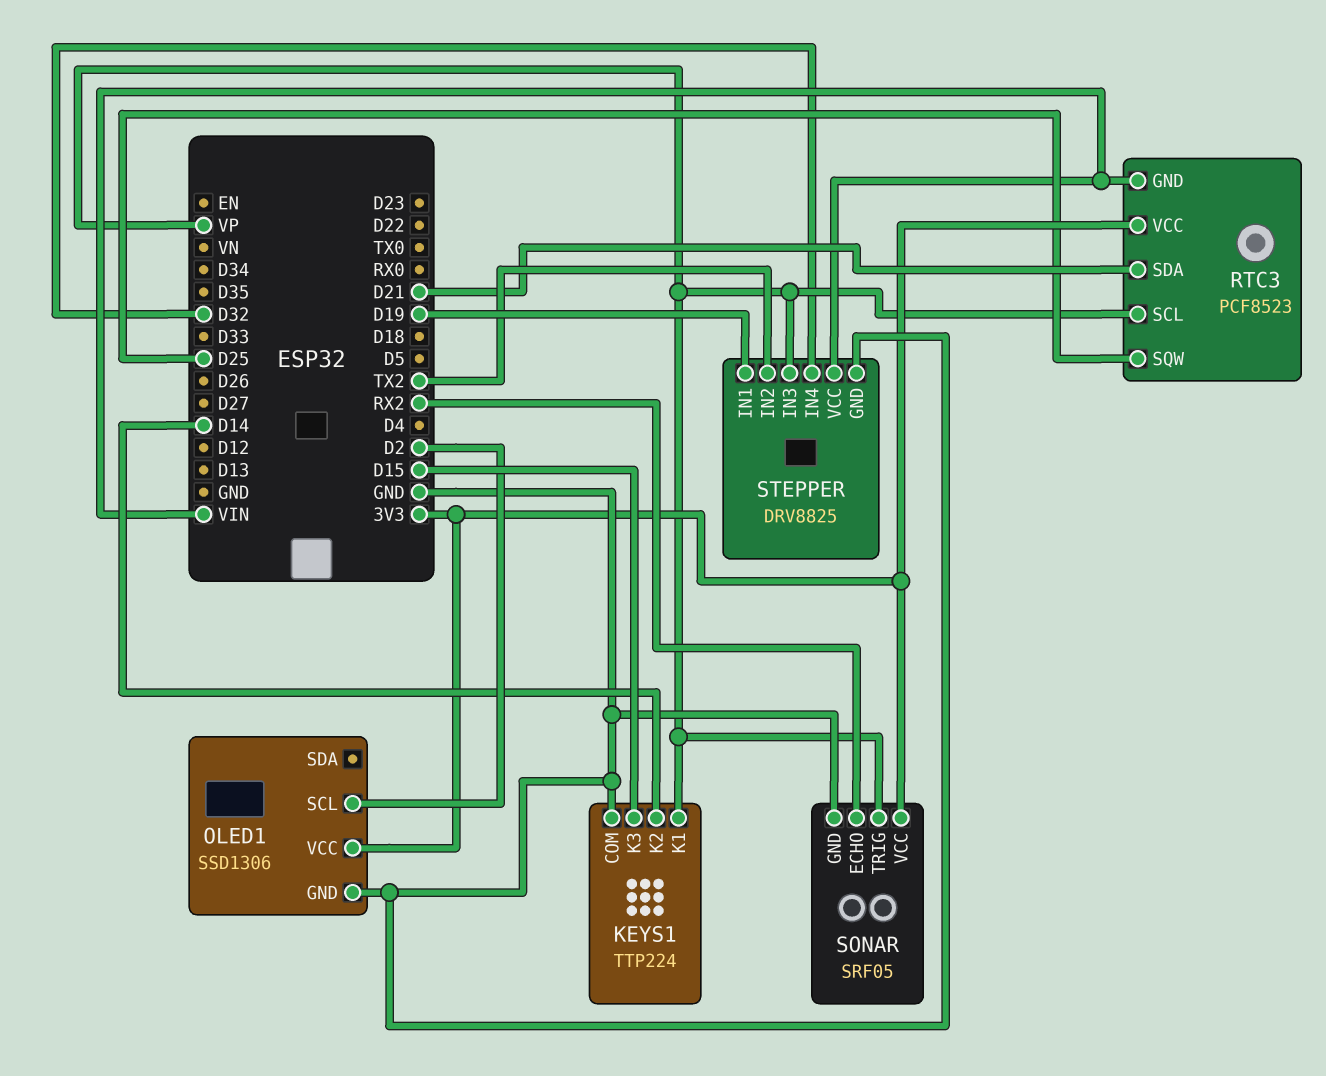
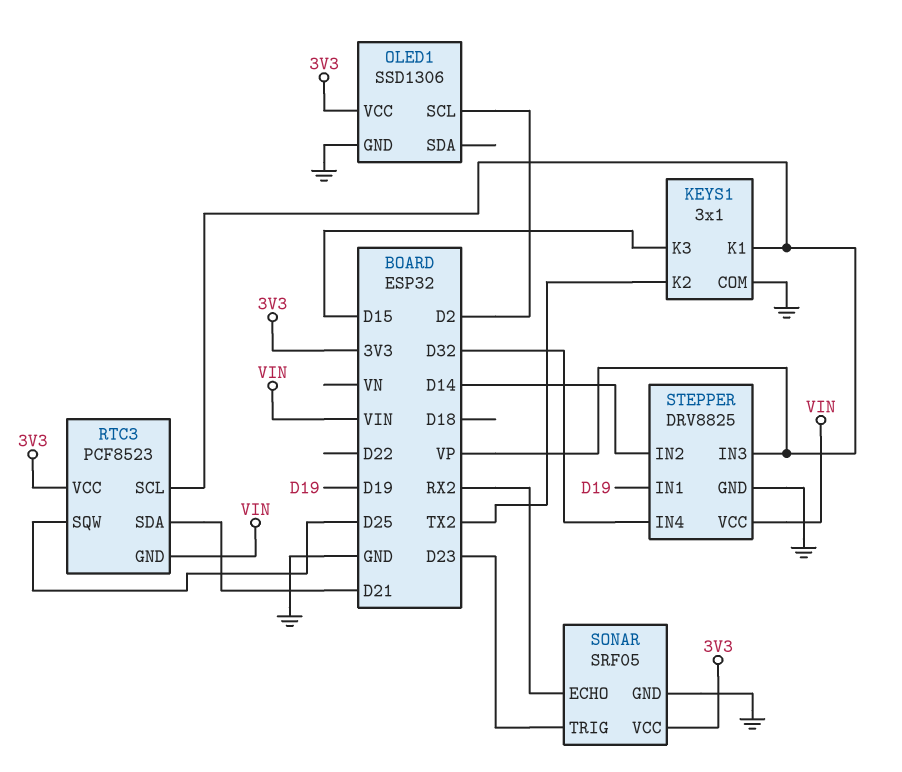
KEYS1: TTP224 -> 3x1
KEYS1 pin K2: D14 -> TX2
SONAR pin TRIG: VP -> D23
STEPPER pin IN2: TX2 -> D14

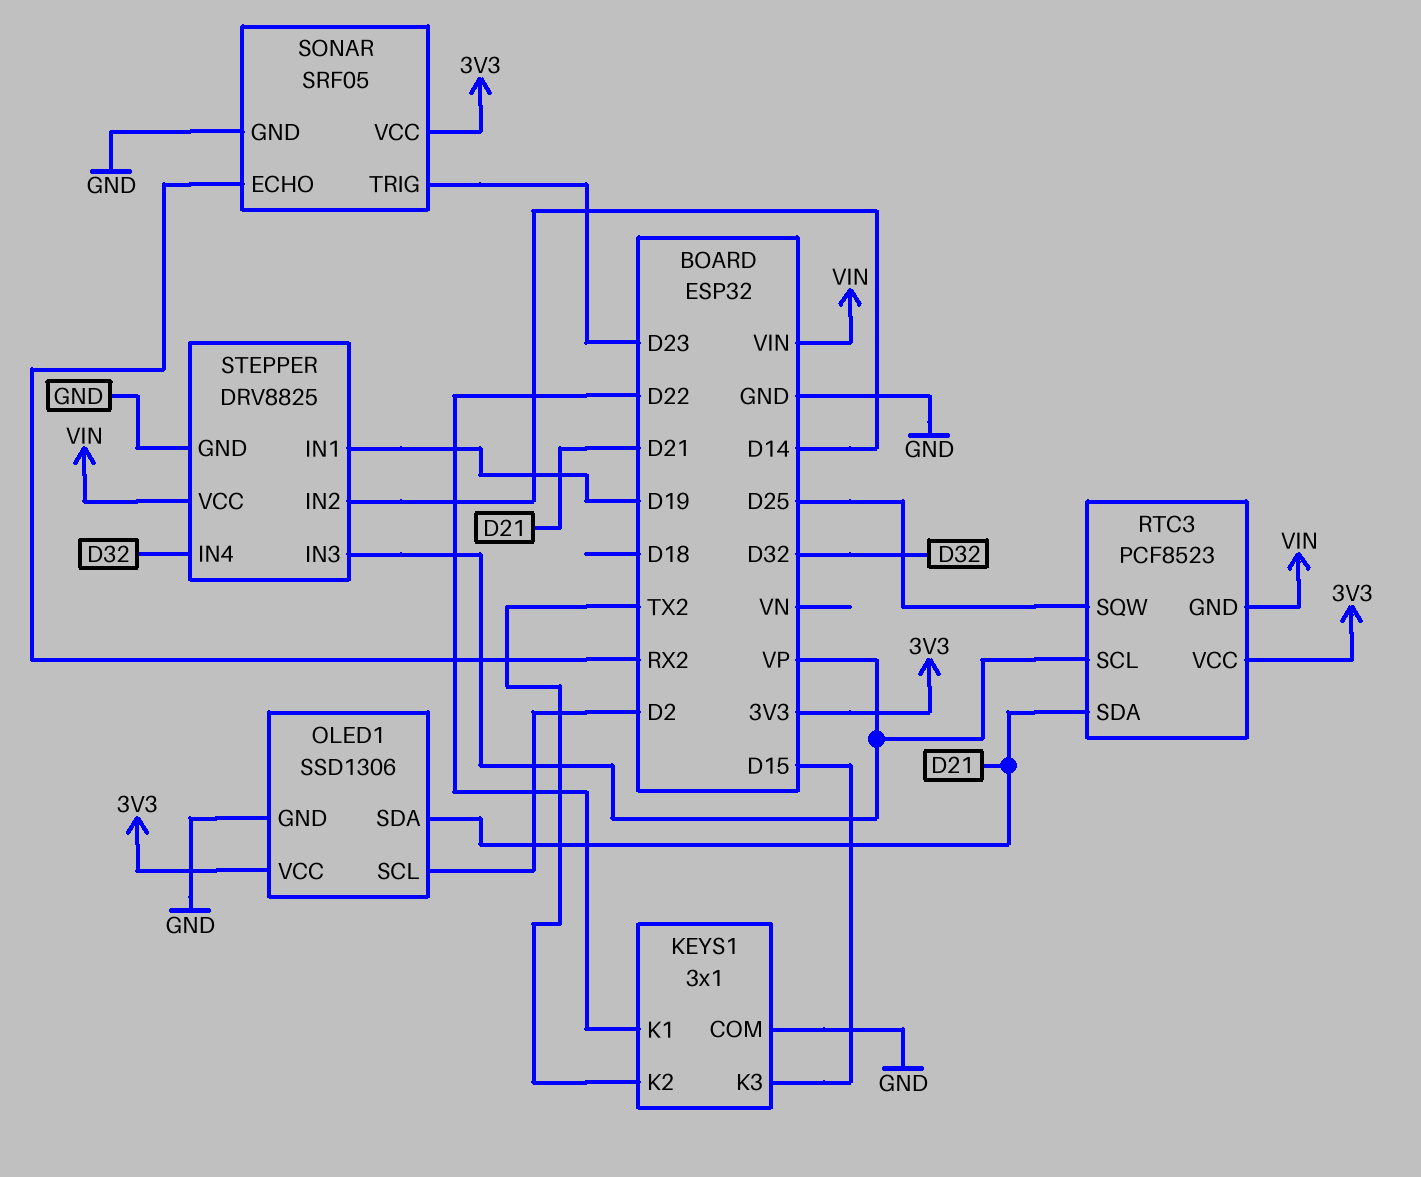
KEYS1 pin K1: VP -> D22
OLED1 pin SDA: none -> D21

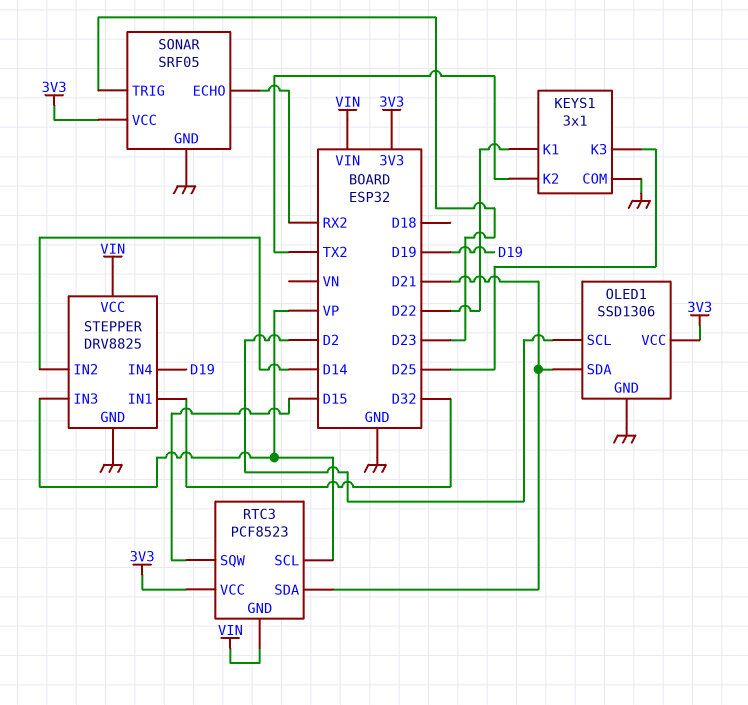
KEYS1 pin K3: D15 -> D25
RTC3 pin SQW: D25 -> D15
STEPPER pin IN1: D19 -> D32
STEPPER pin IN4: D32 -> D19

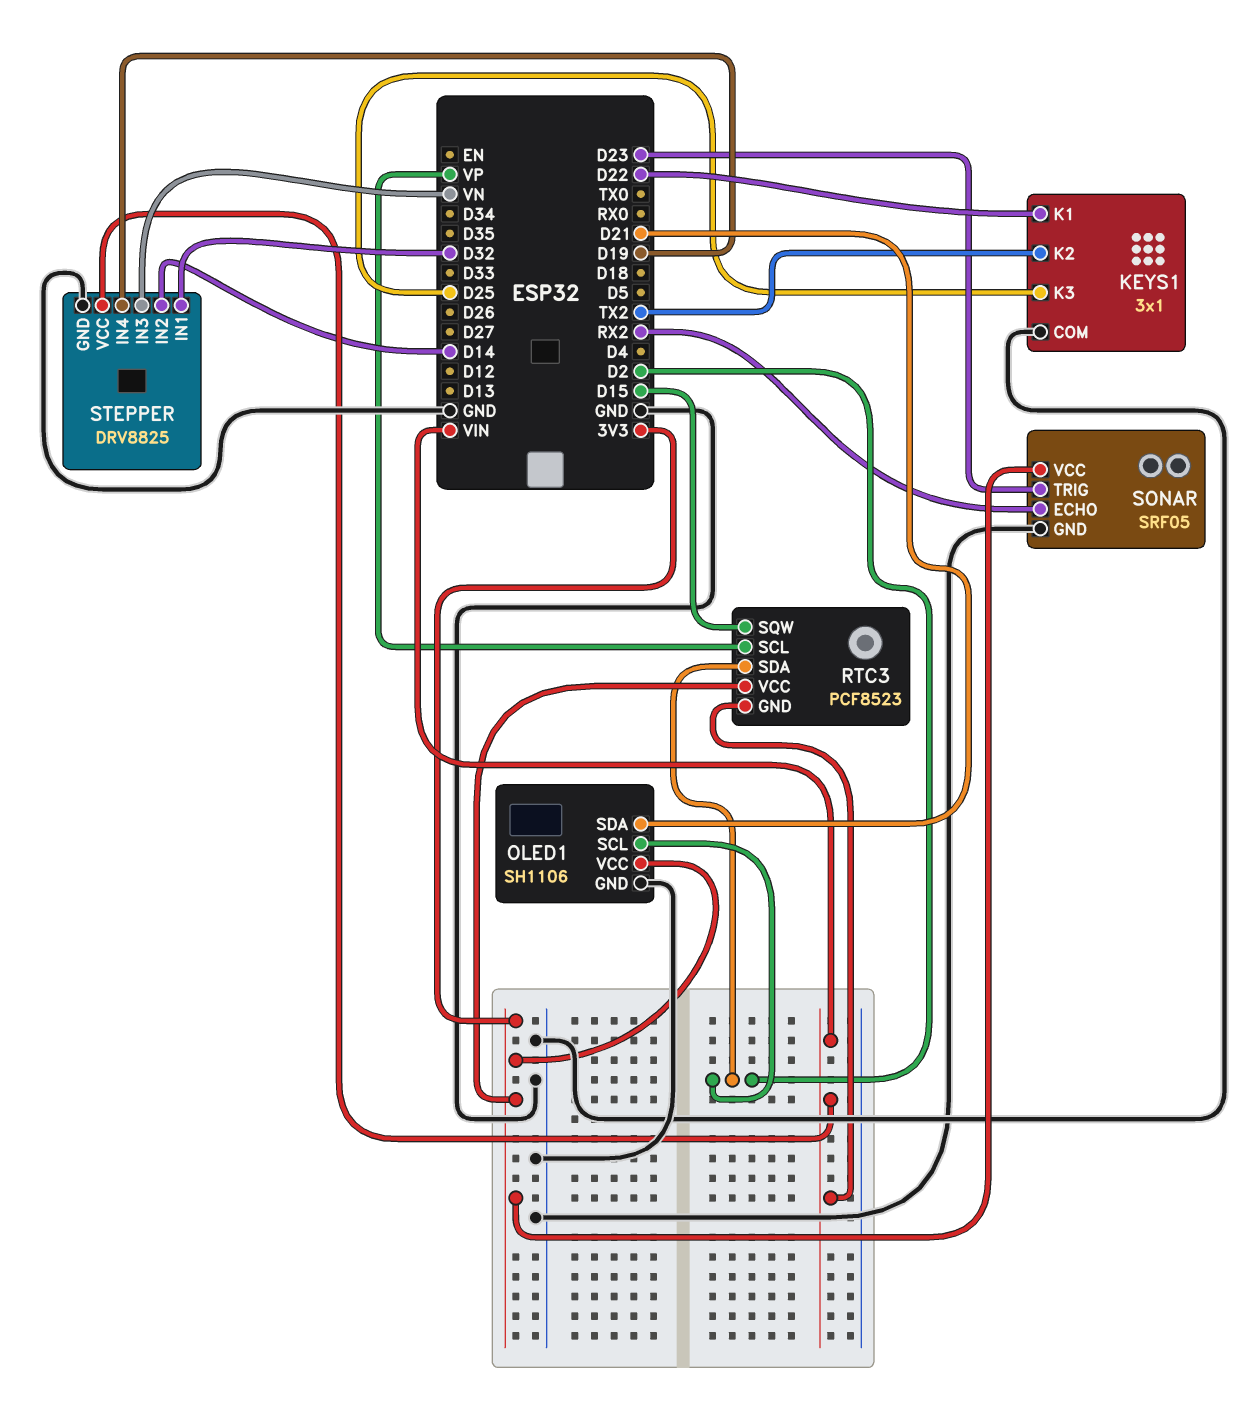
OLED1: SSD1306 -> SH1106
RTC3 pin SDA: D21 -> D2
STEPPER pin IN3: VP -> VN

